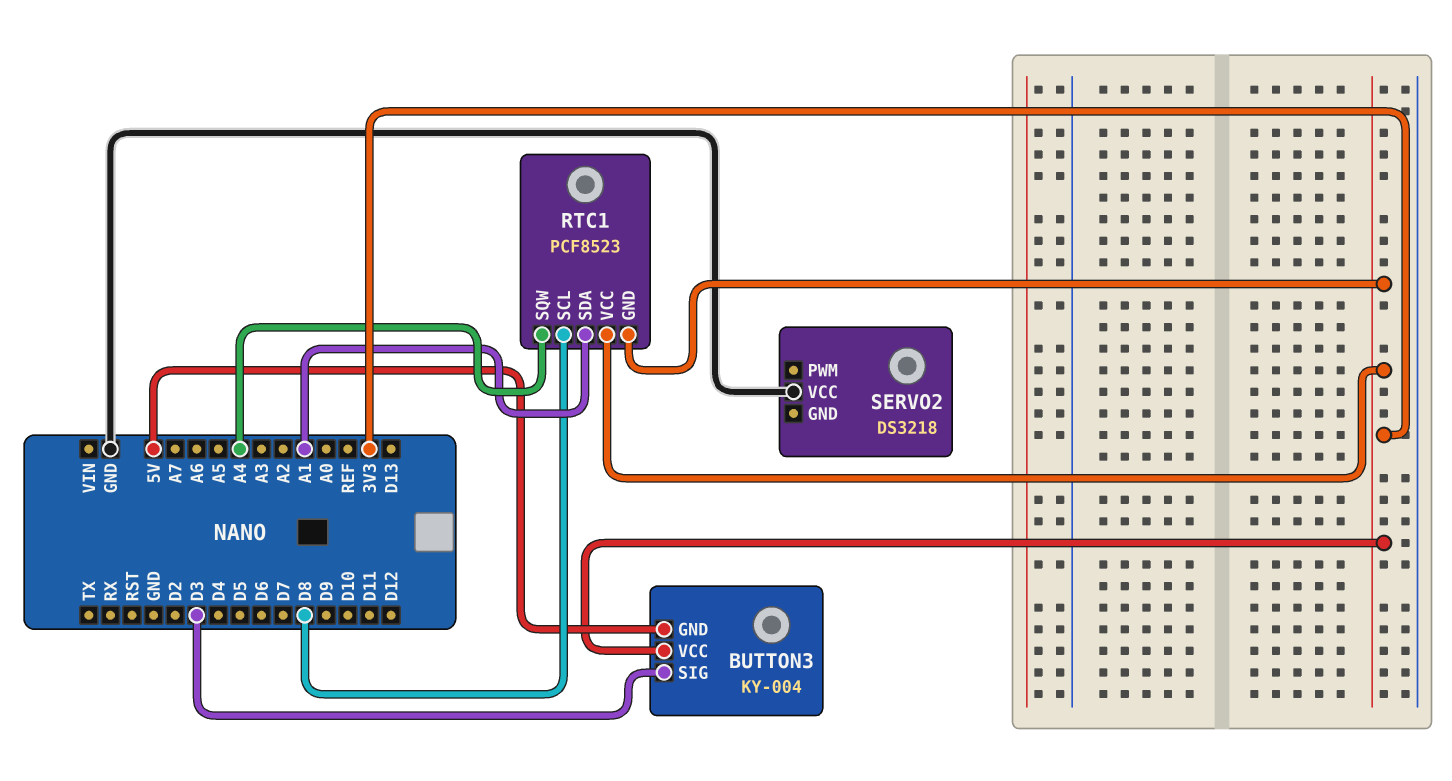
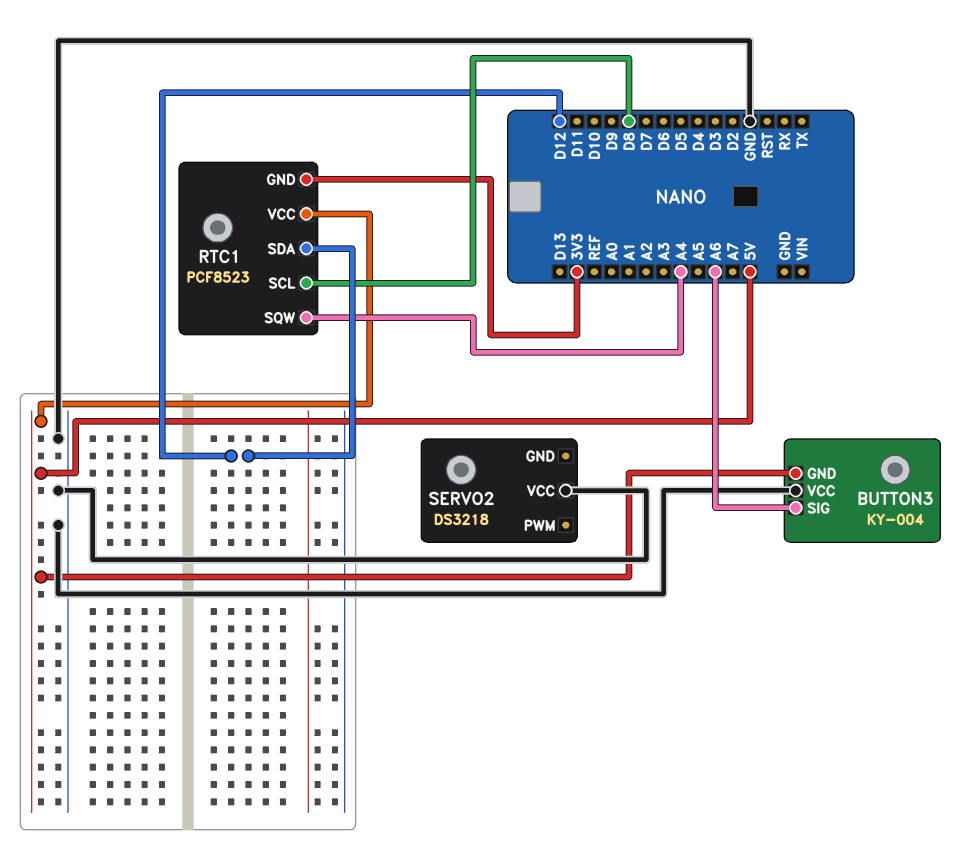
BUTTON3 pin SIG: D3 -> A6
BUTTON3 pin VCC: 3V3 -> GND
RTC1 pin SDA: A1 -> D12
RTC1 pin VCC: 3V3 -> 5V

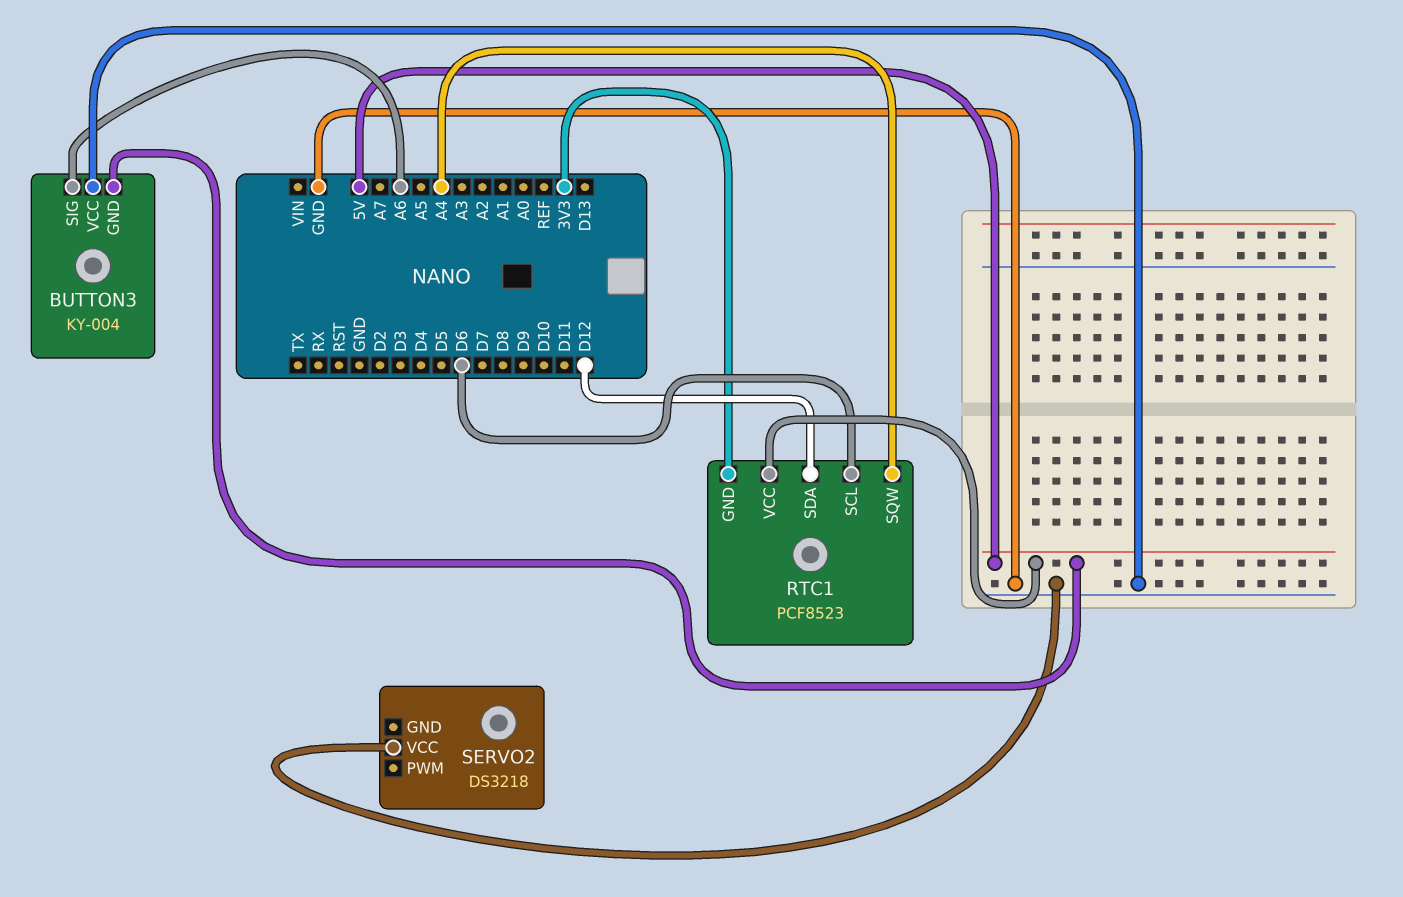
RTC1 pin SCL: D8 -> D6

